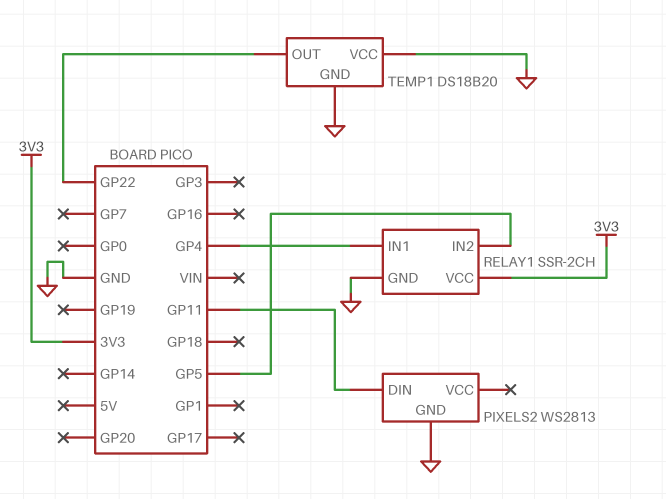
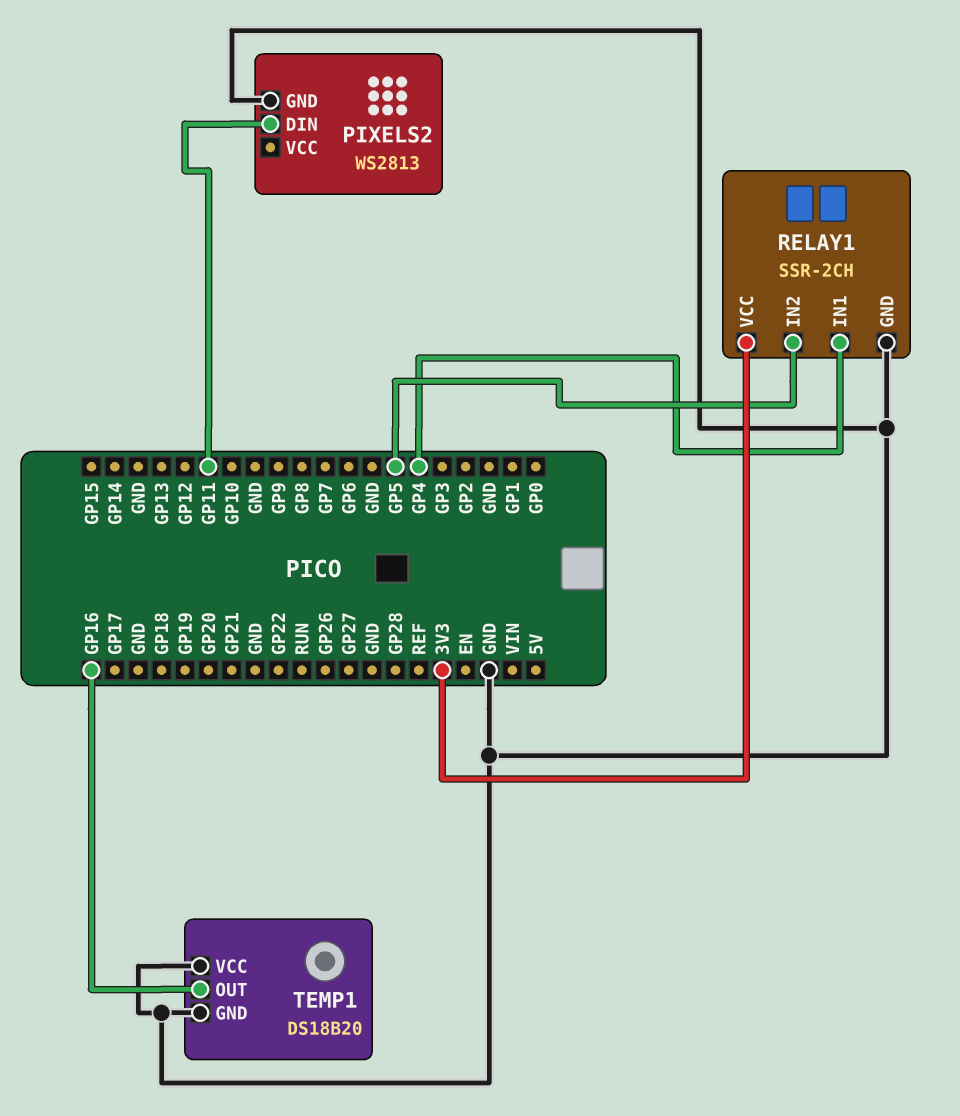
TEMP1 pin OUT: GP22 -> GP16

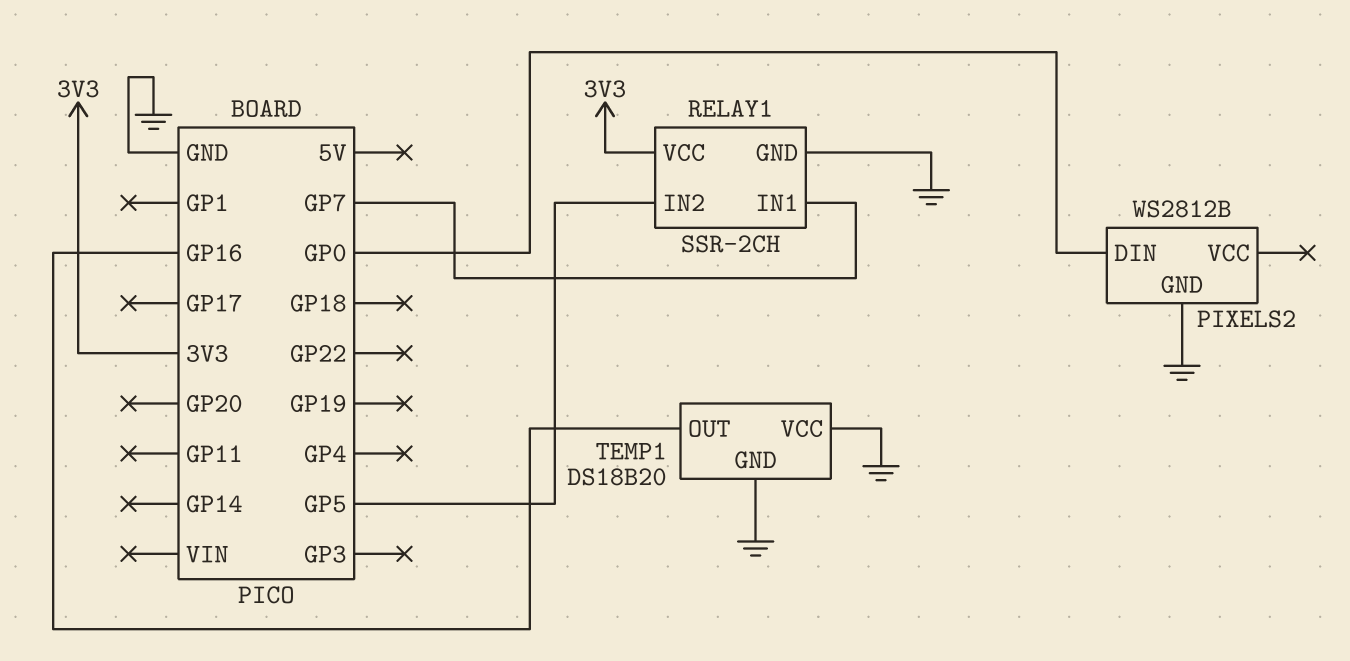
PIXELS2: WS2813 -> WS2812B
PIXELS2 pin DIN: GP11 -> GP0
RELAY1 pin IN1: GP4 -> GP7

